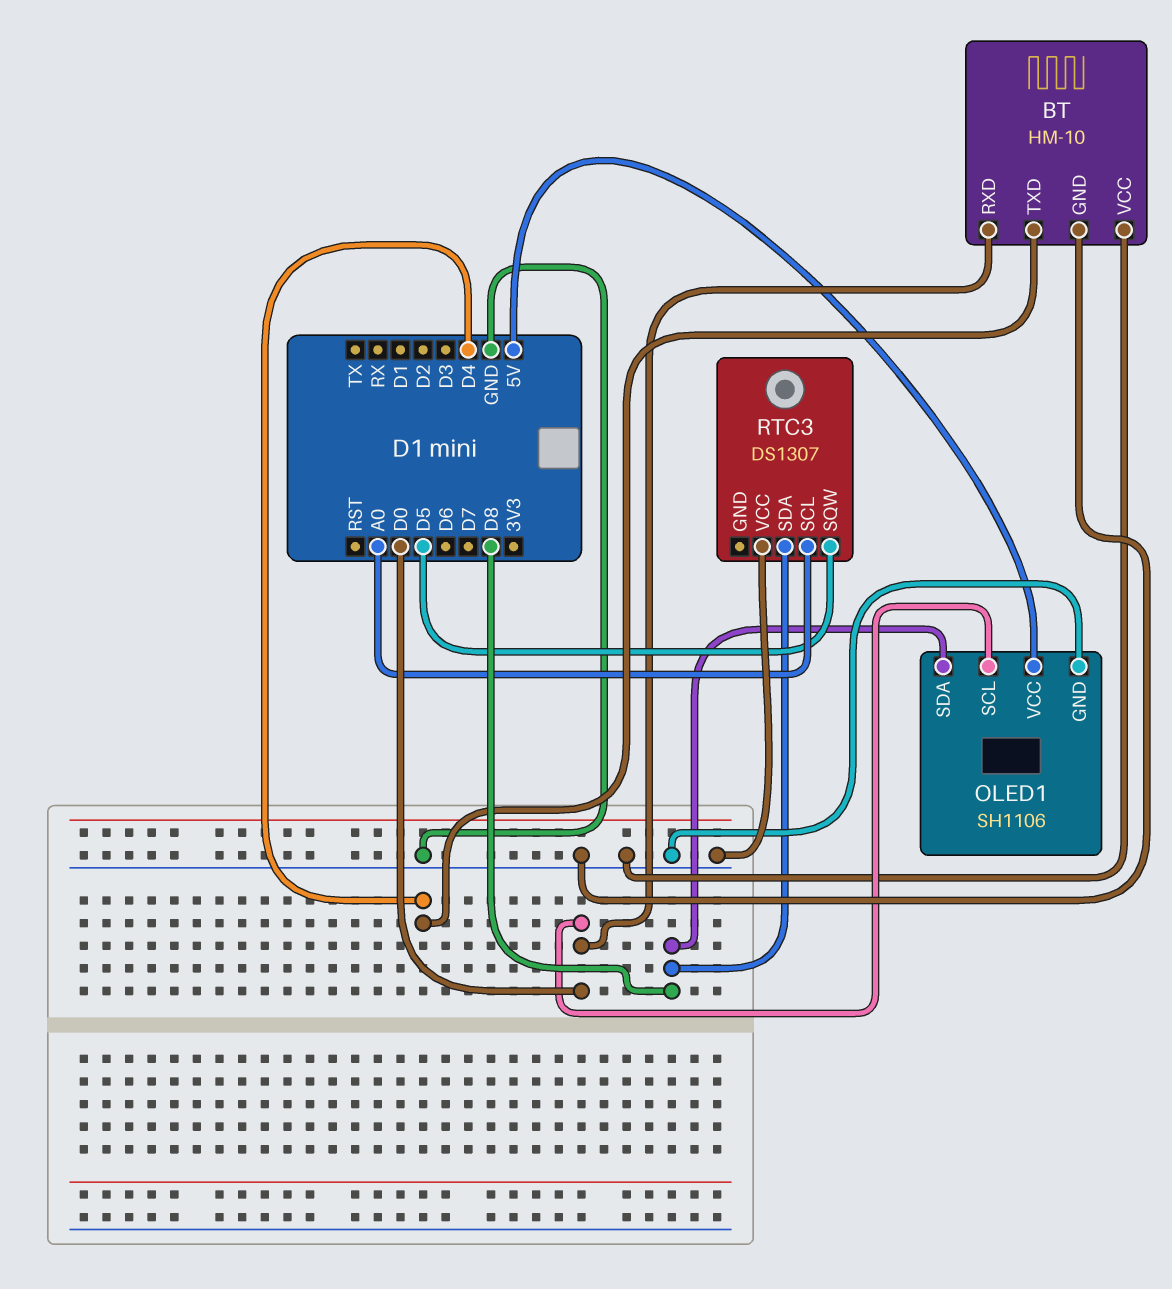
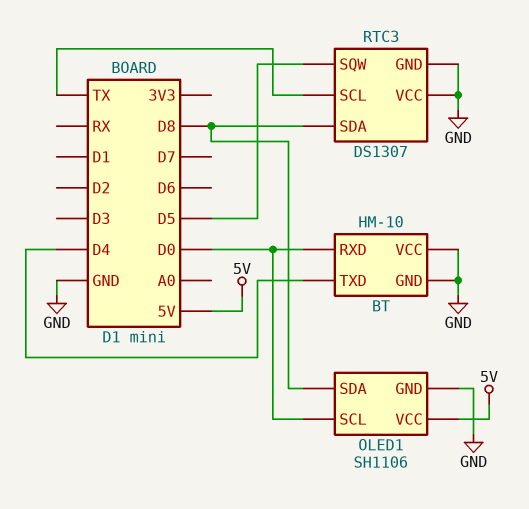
RTC3 pin GND: none -> GND
RTC3 pin SCL: A0 -> TX

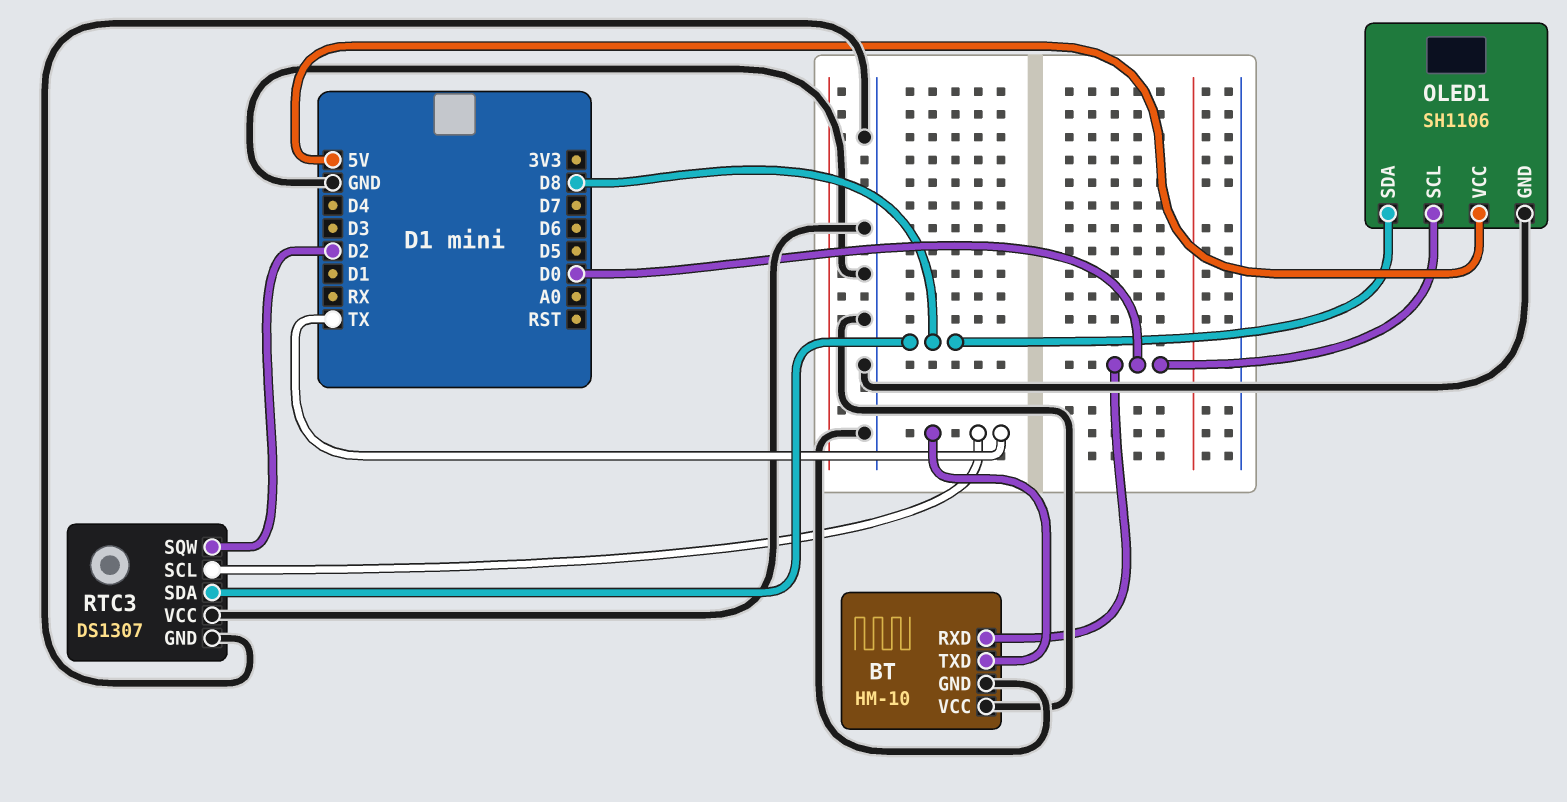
BT pin TXD: D4 -> TX
RTC3 pin SQW: D5 -> D2

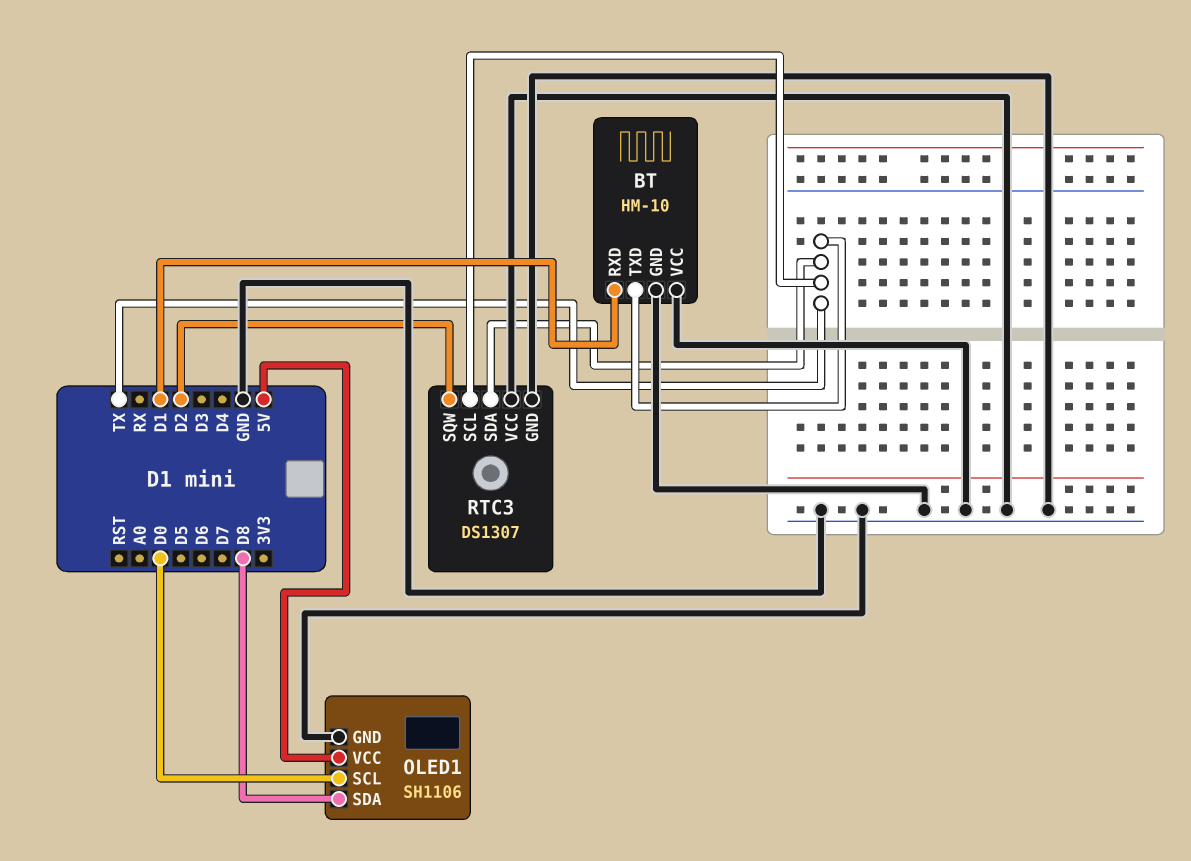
BT pin RXD: D0 -> D1
RTC3 pin SDA: D8 -> TX

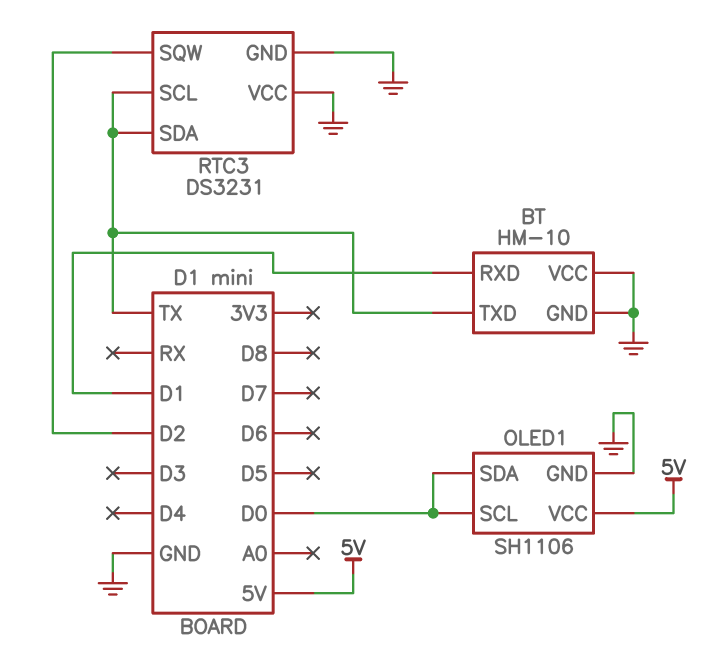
OLED1 pin SDA: D8 -> D0
RTC3: DS1307 -> DS3231

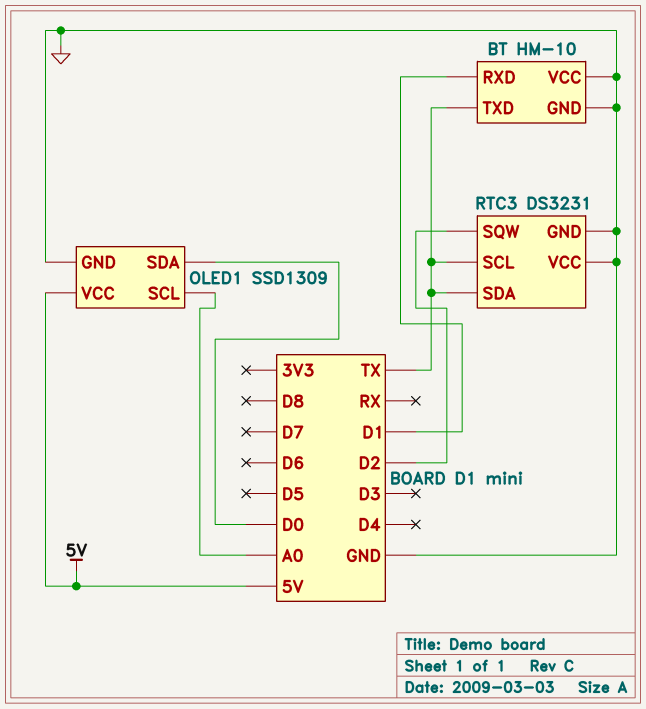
OLED1: SH1106 -> SSD1309
OLED1 pin SCL: D0 -> A0

